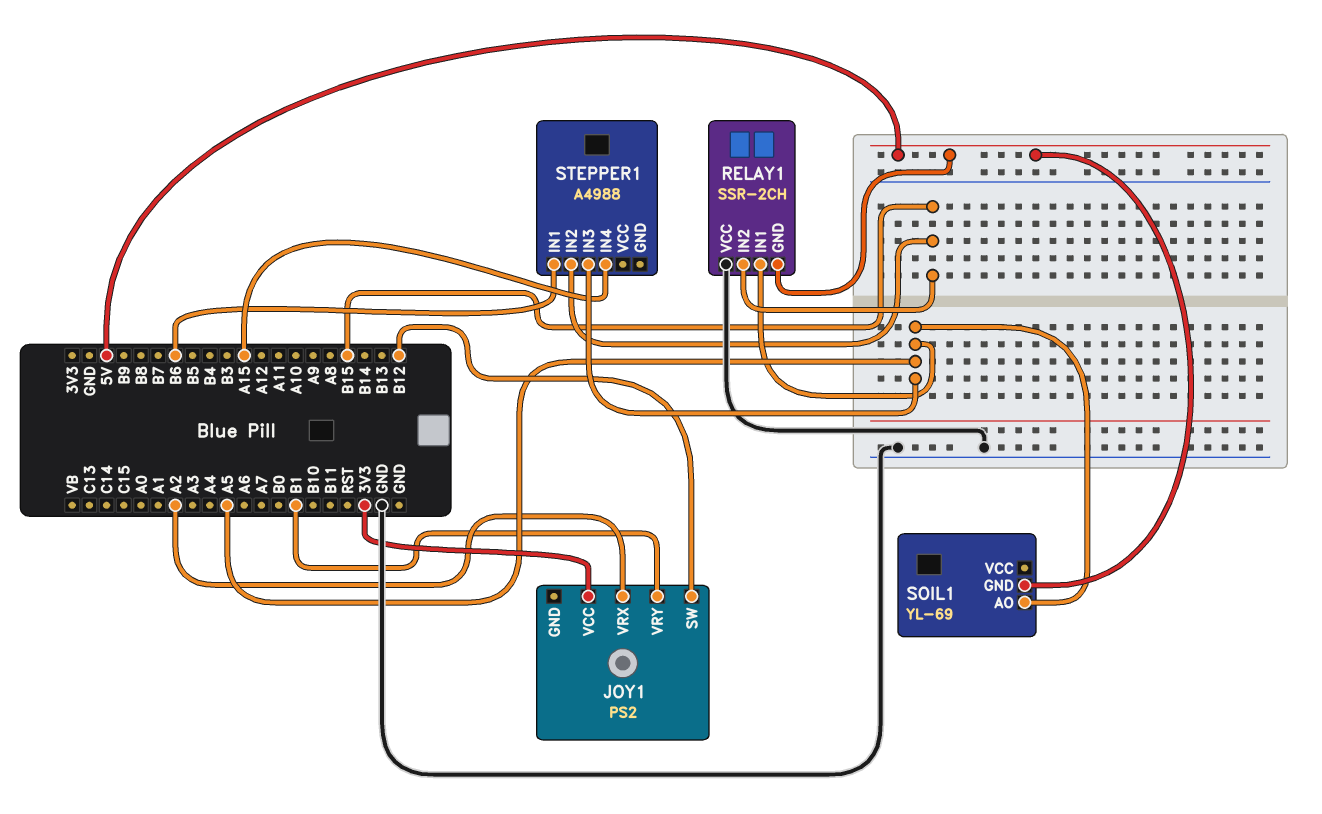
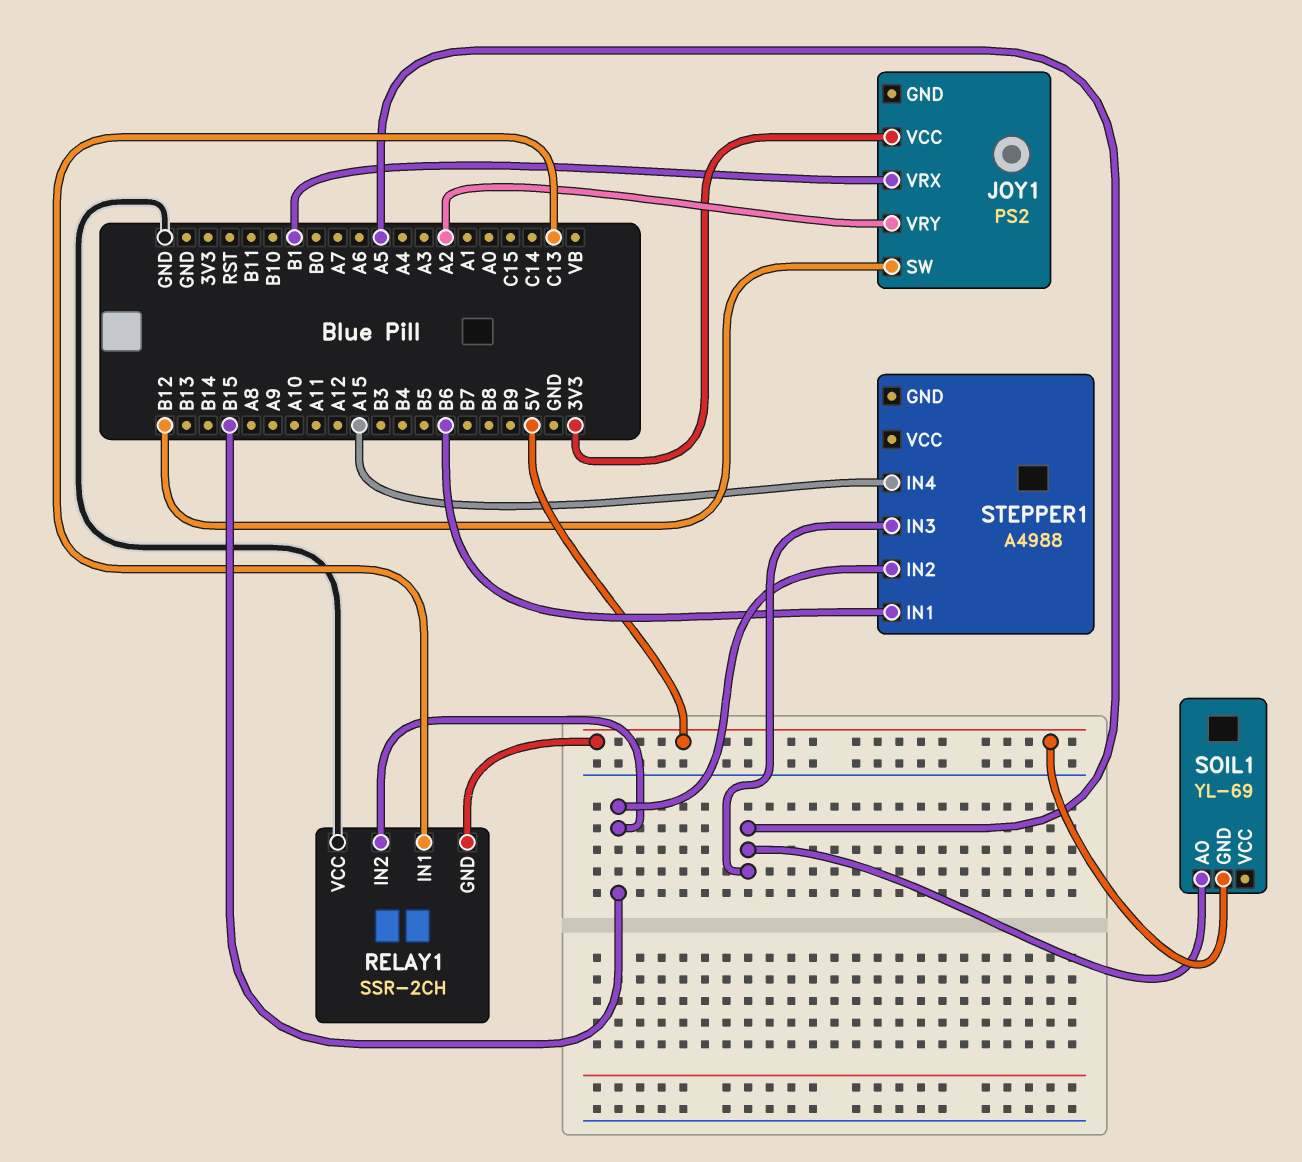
JOY1 pin VRX: A2 -> B1
JOY1 pin VRY: B1 -> A2
RELAY1 pin IN1: A5 -> C13

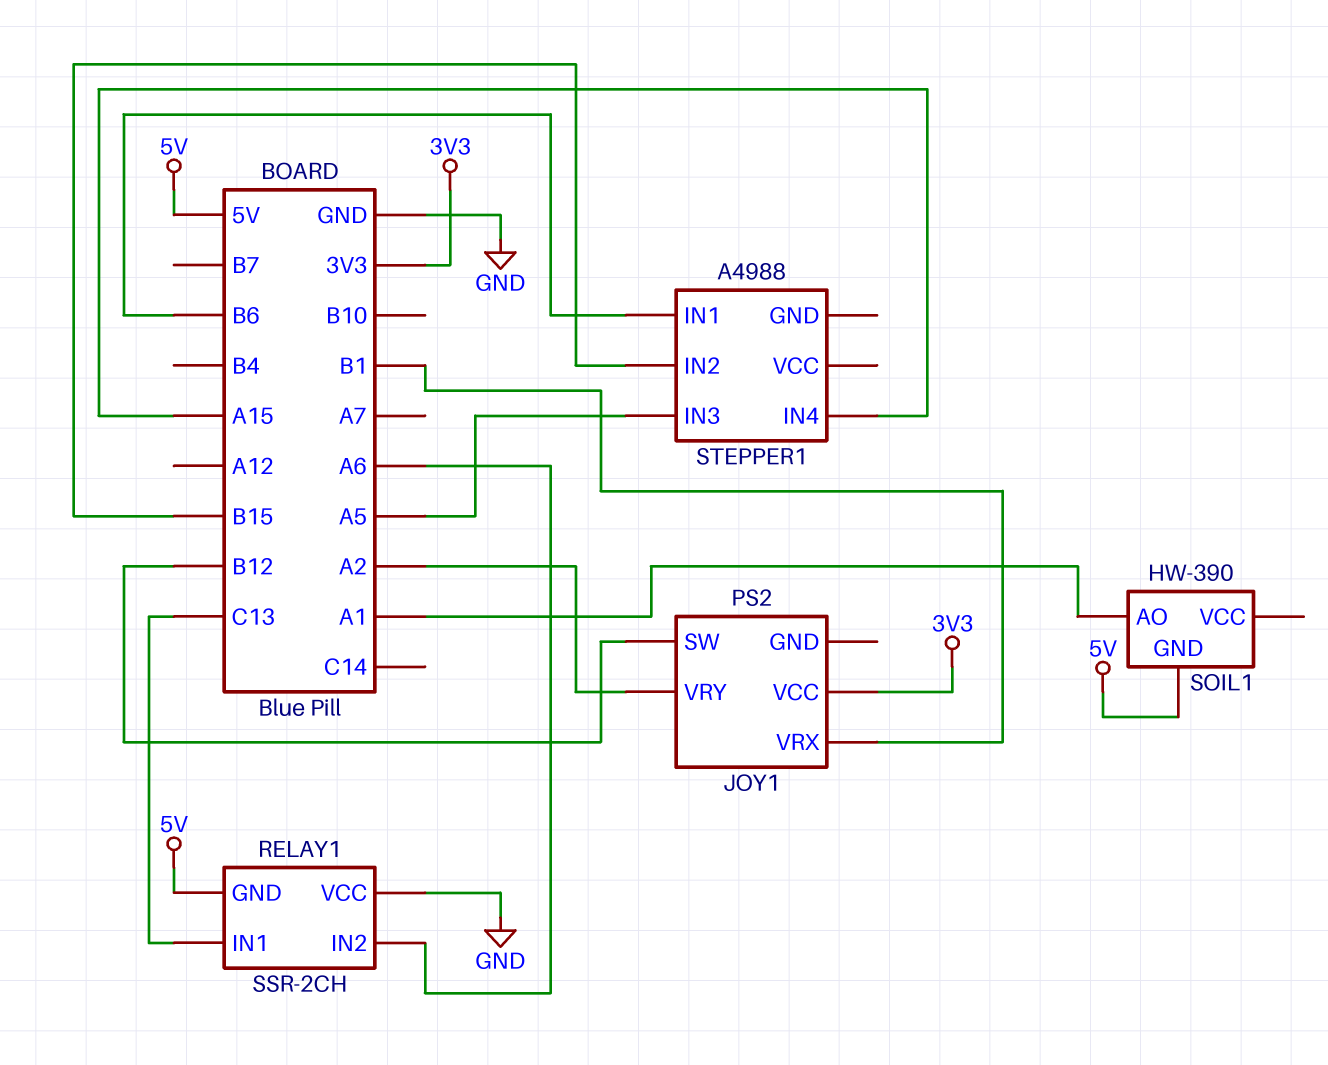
RELAY1 pin IN2: B15 -> A6
SOIL1: YL-69 -> HW-390
SOIL1 pin AO: A5 -> A1

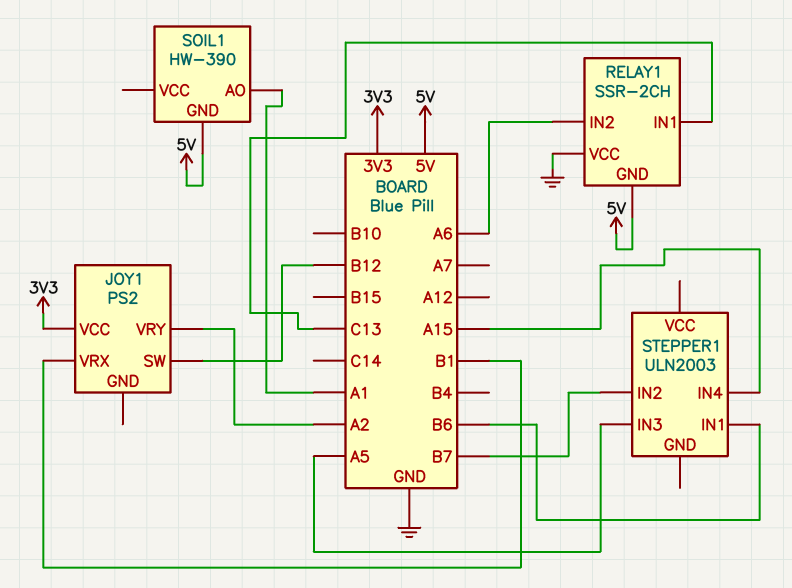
STEPPER1: A4988 -> ULN2003
STEPPER1 pin IN2: B15 -> B7

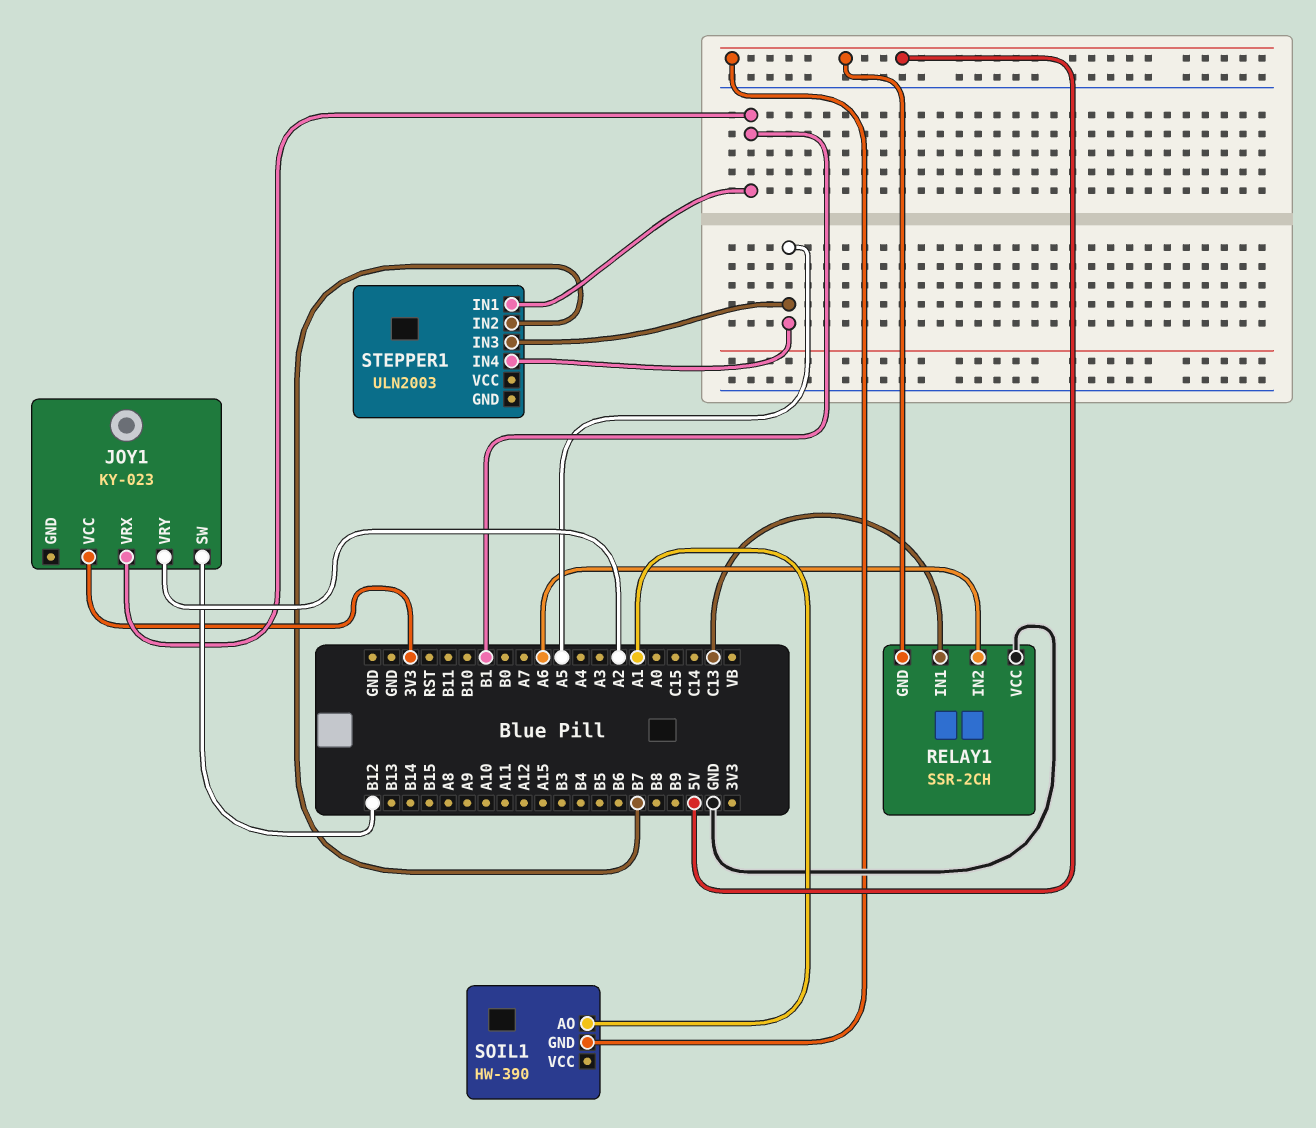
JOY1: PS2 -> KY-023
STEPPER1 pin IN1: B6 -> B1
STEPPER1 pin IN4: A15 -> A5

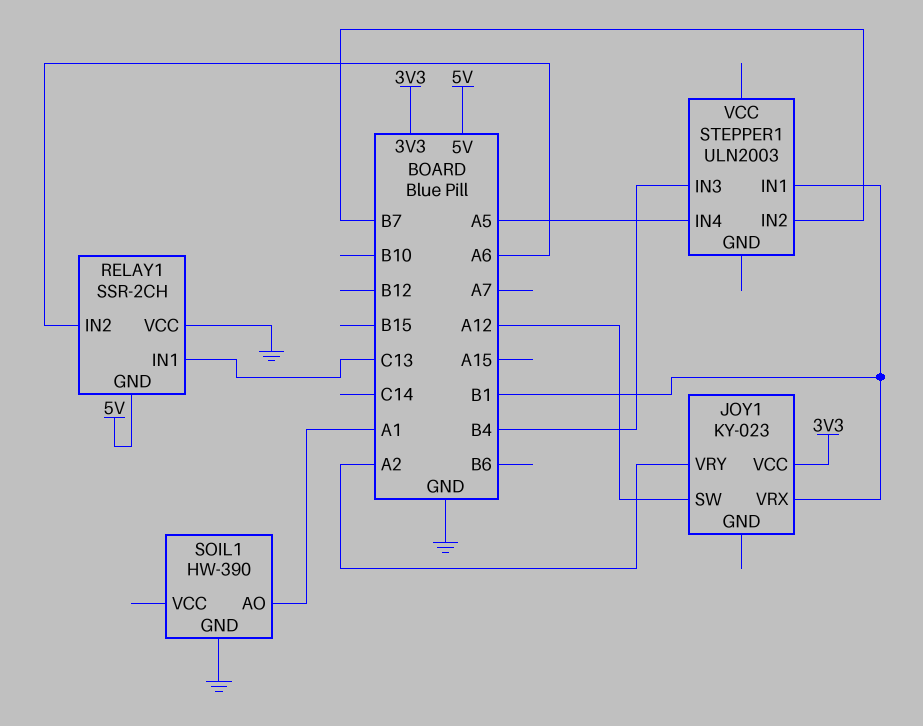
JOY1 pin SW: B12 -> A12
SOIL1 pin GND: 5V -> GND
STEPPER1 pin IN3: A5 -> B4

